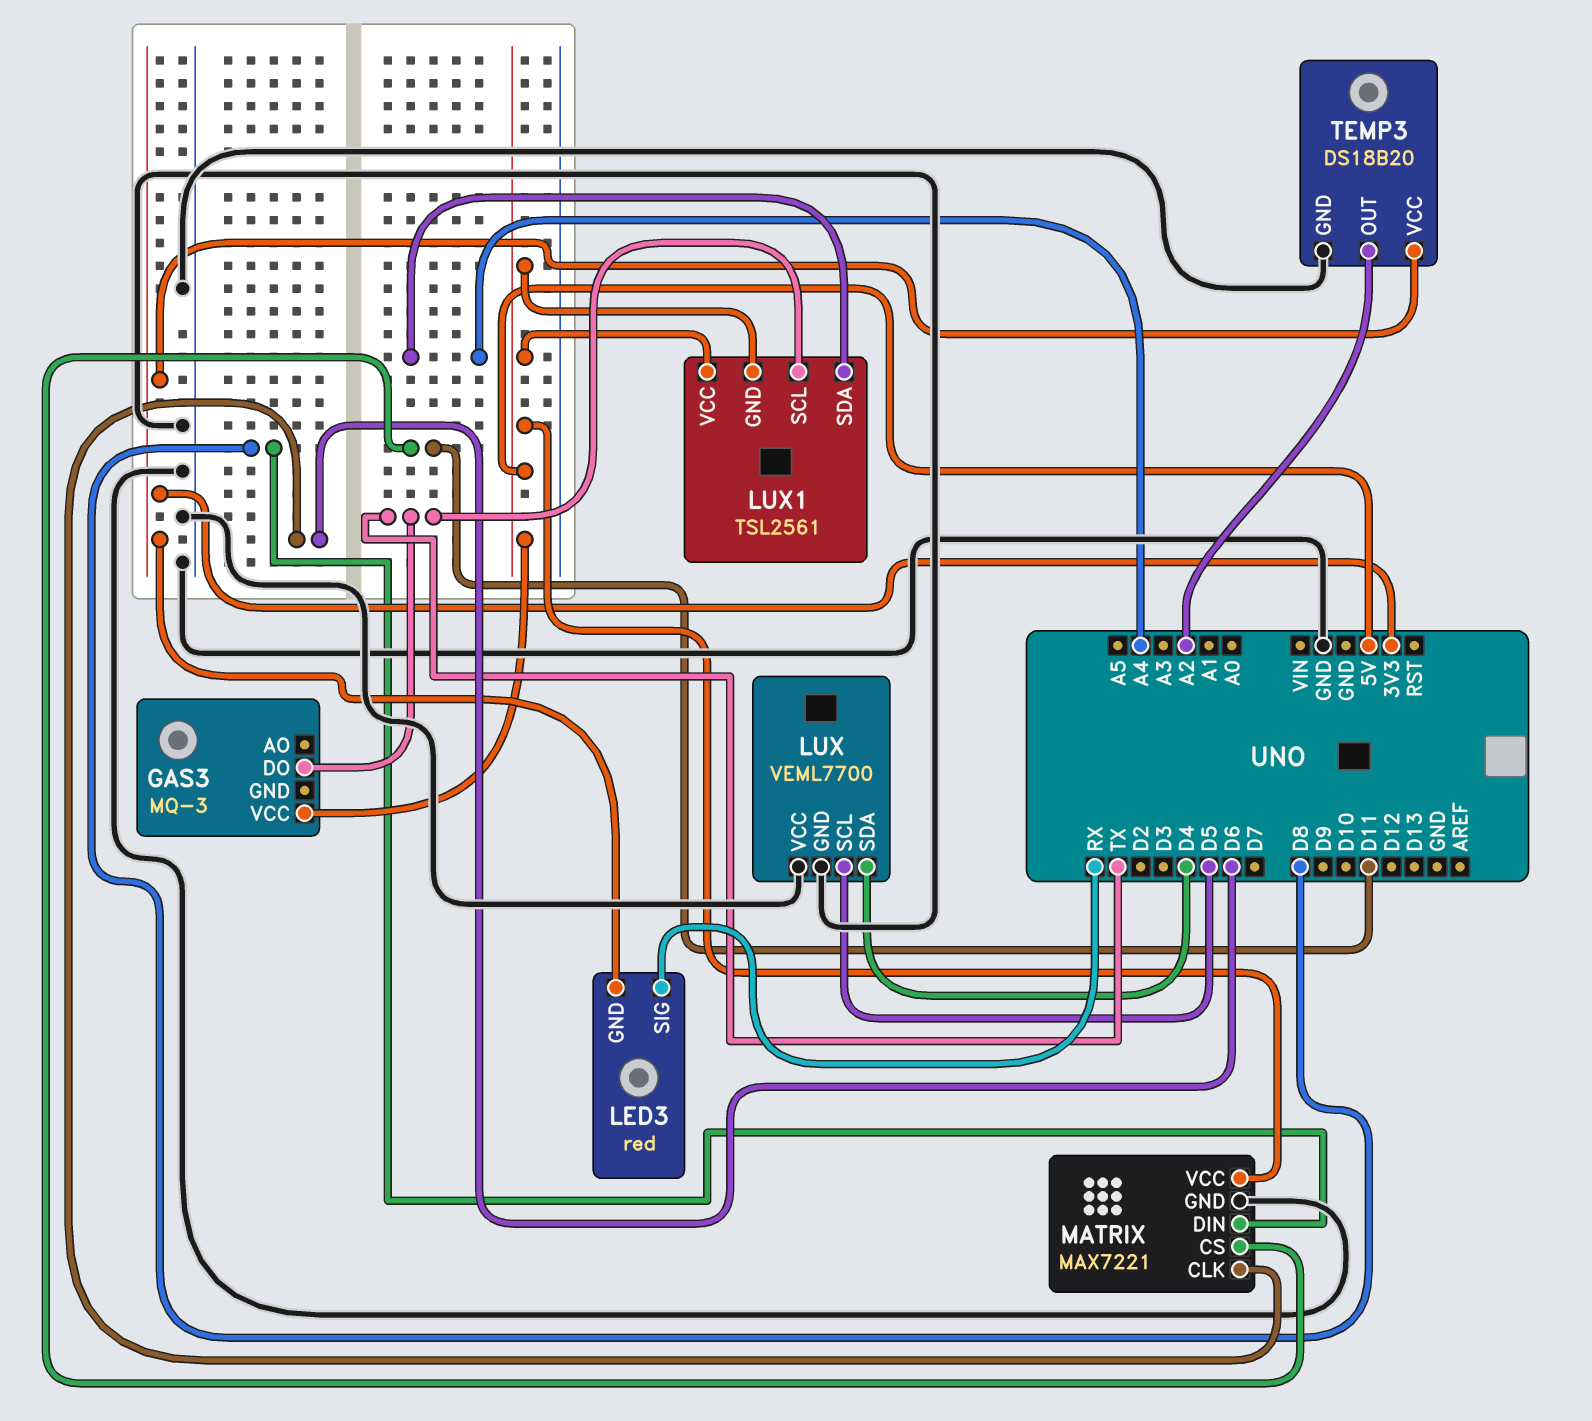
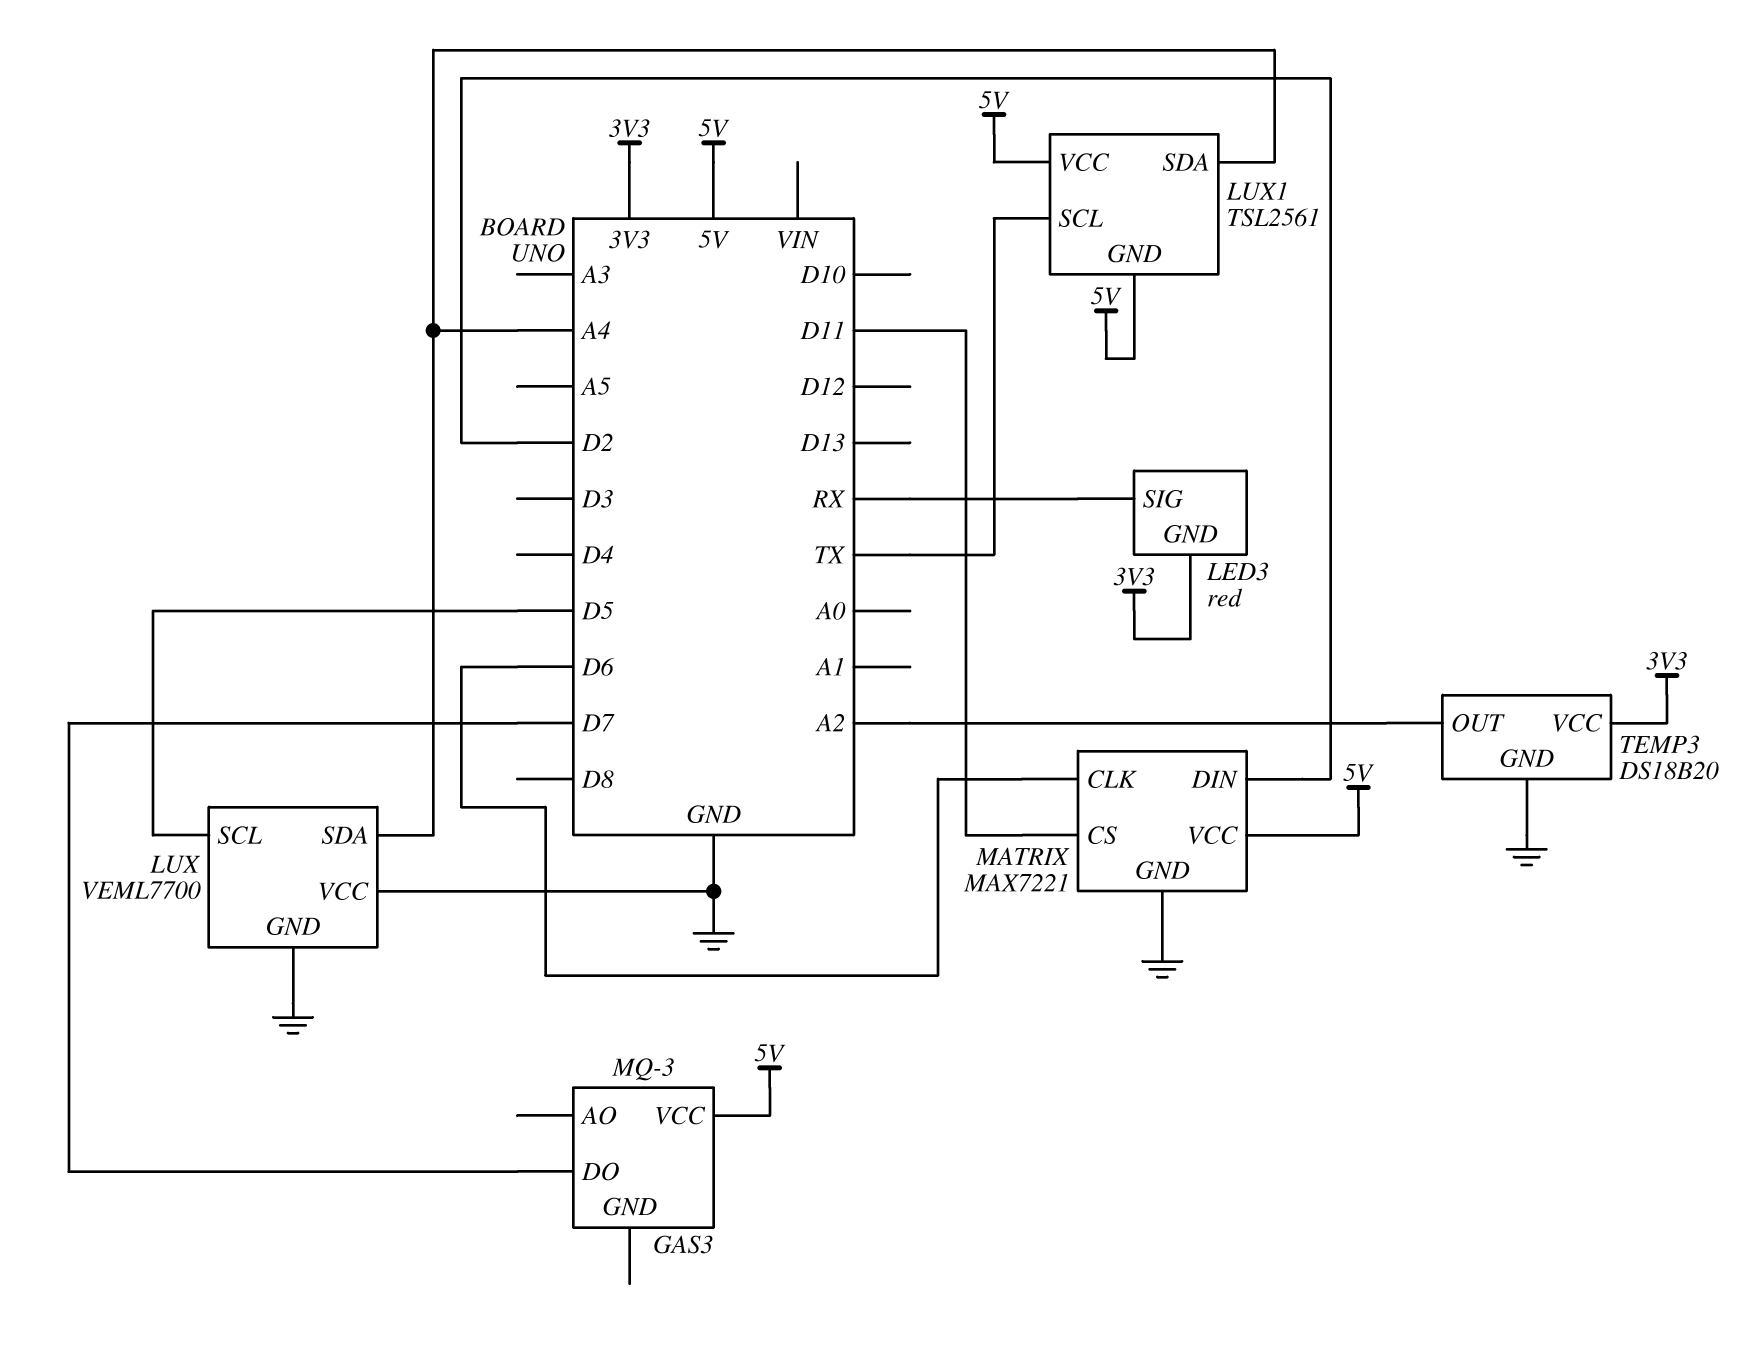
GAS3 pin DO: TX -> D7
LUX pin SDA: D4 -> A4
MATRIX pin DIN: D8 -> D2

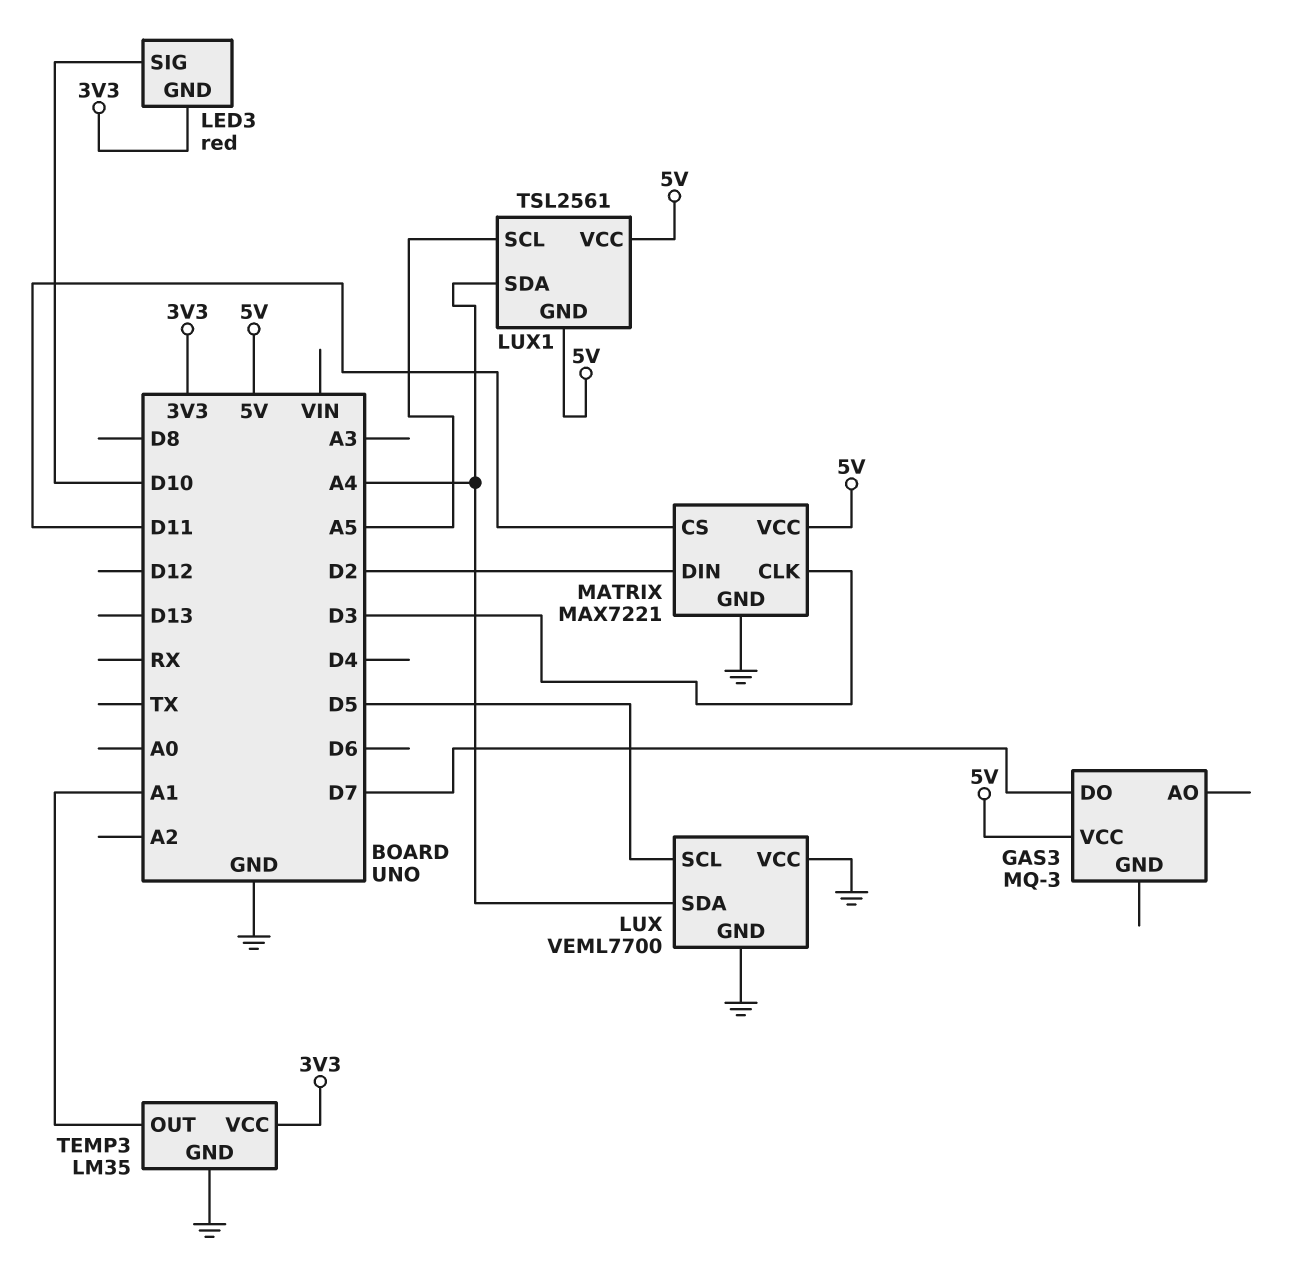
LED3 pin SIG: RX -> D10
LUX1 pin SCL: TX -> A5
MATRIX pin CLK: D6 -> D3
TEMP3: DS18B20 -> LM35
TEMP3 pin OUT: A2 -> A1

